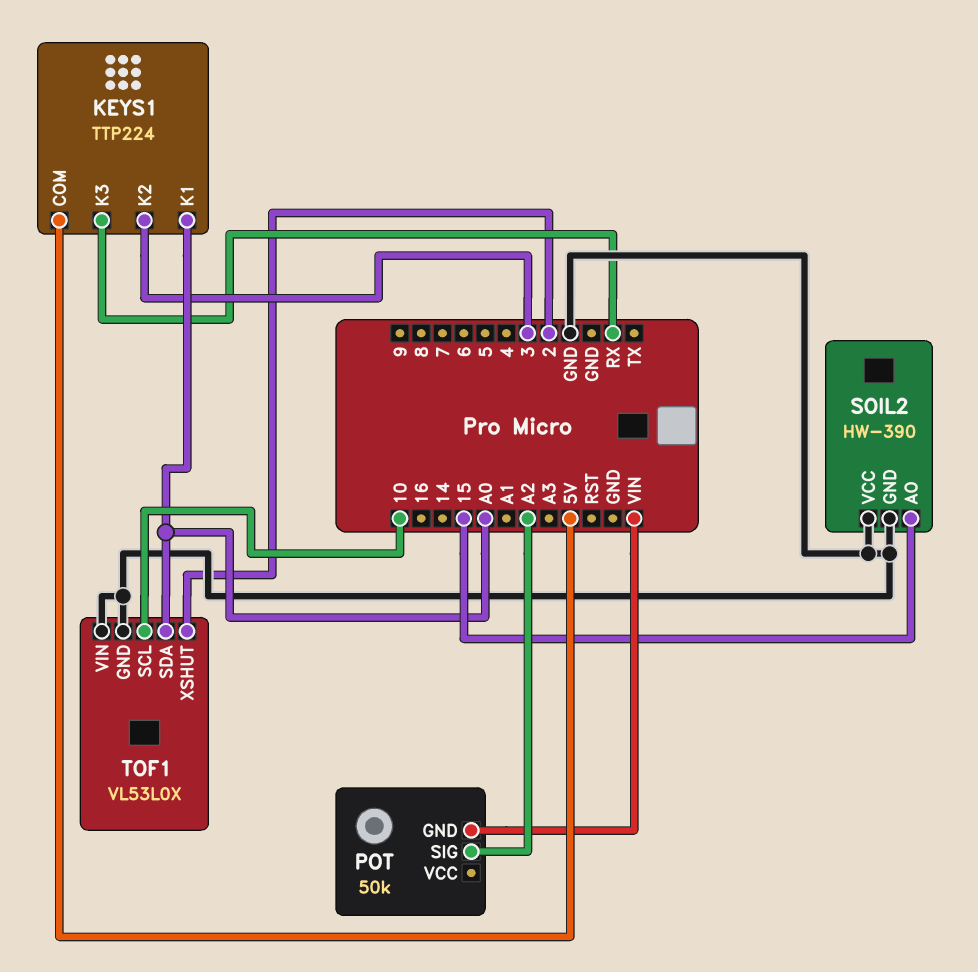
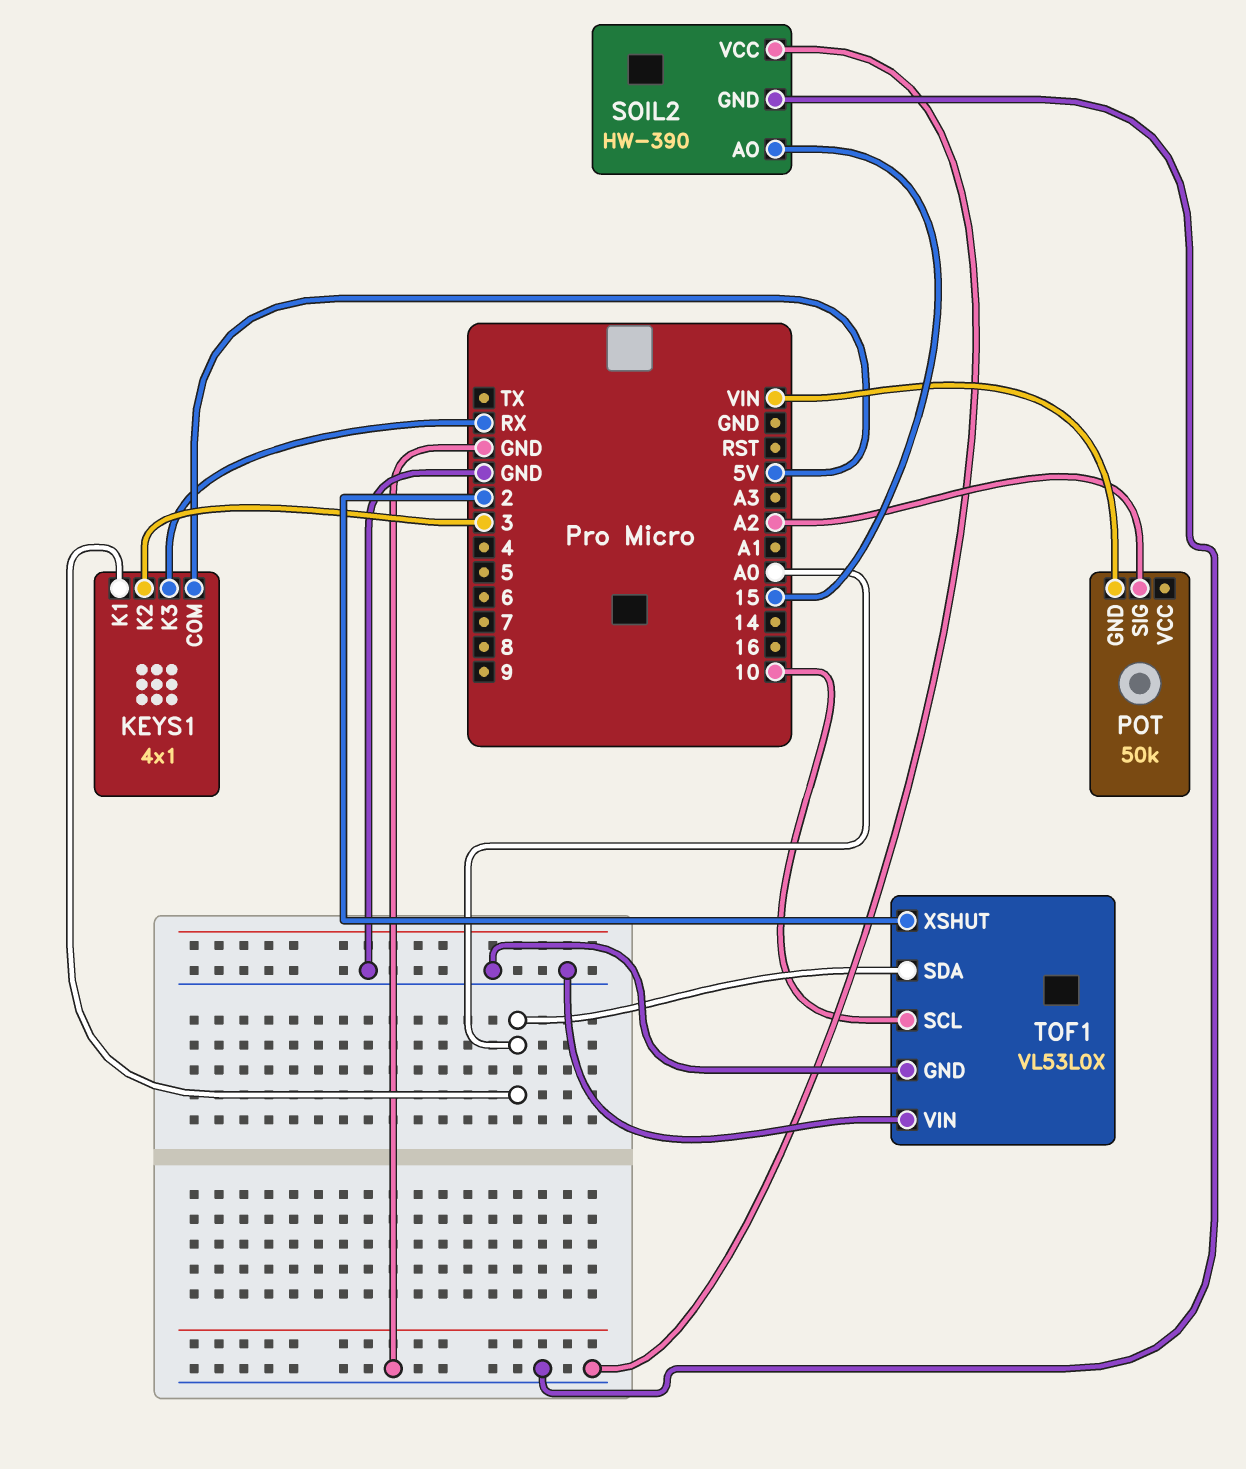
KEYS1: TTP224 -> 4x1

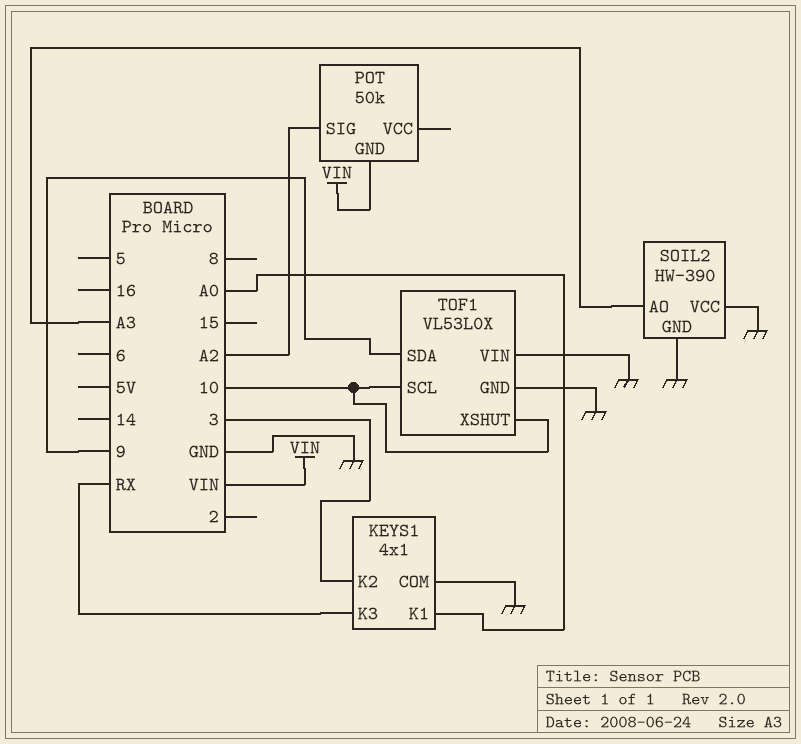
KEYS1 pin COM: 5V -> GND
SOIL2 pin AO: 15 -> A3
TOF1 pin SDA: A0 -> 9
TOF1 pin XSHUT: 2 -> 10

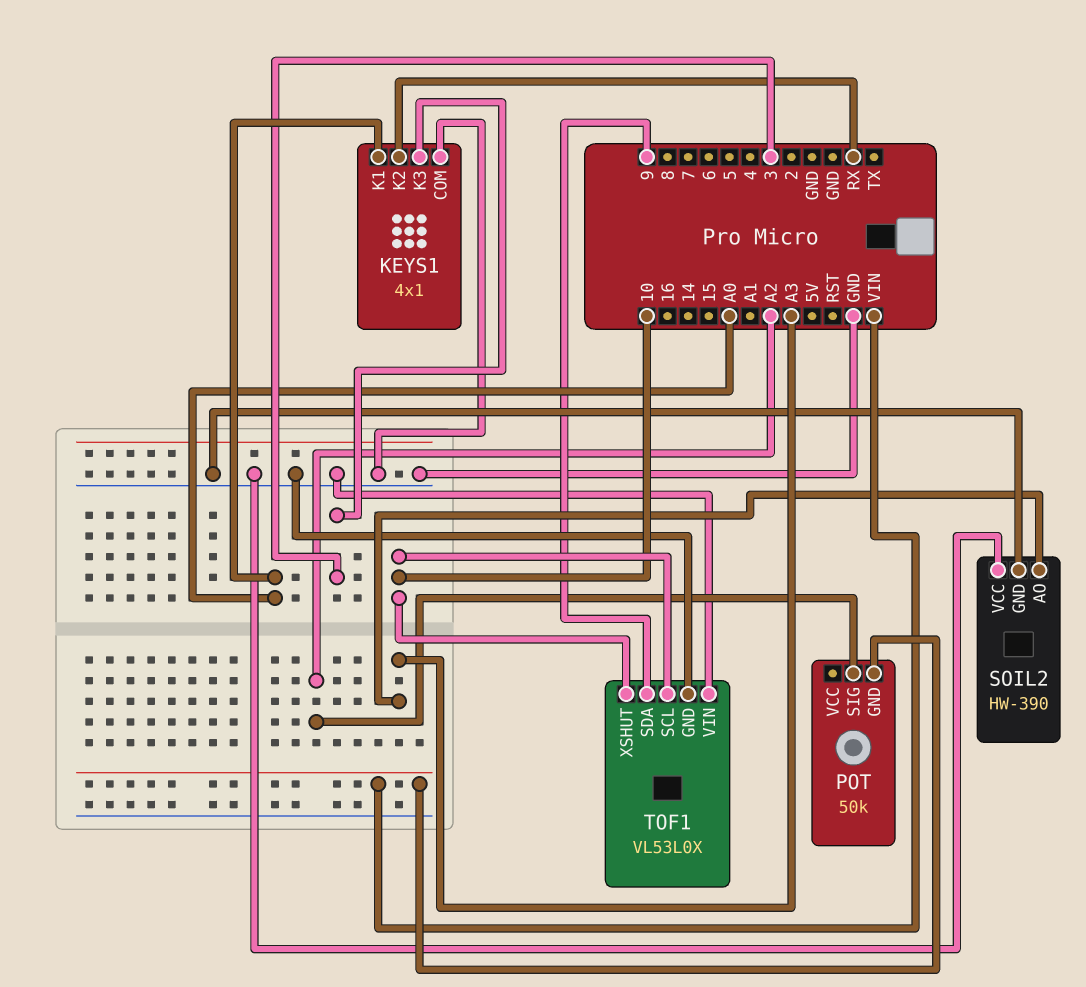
KEYS1 pin K2: 3 -> RX
KEYS1 pin K3: RX -> 3

